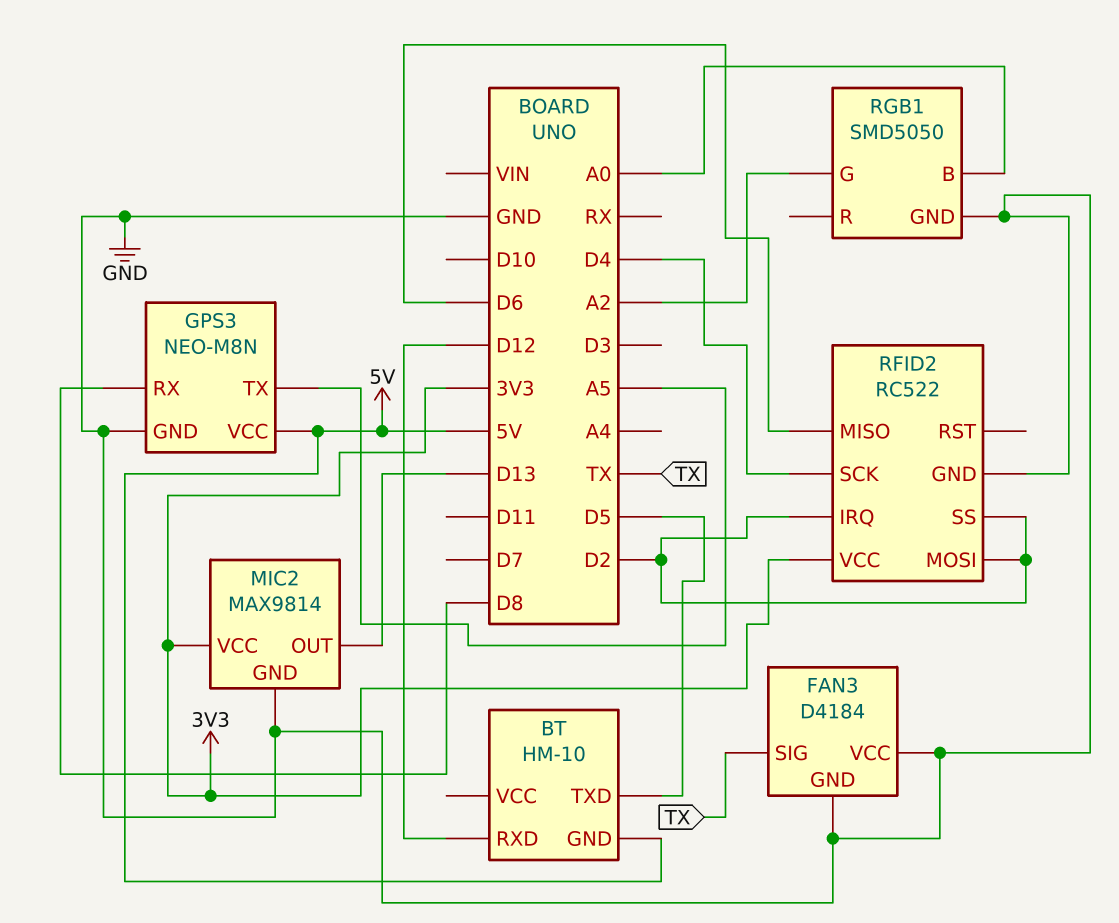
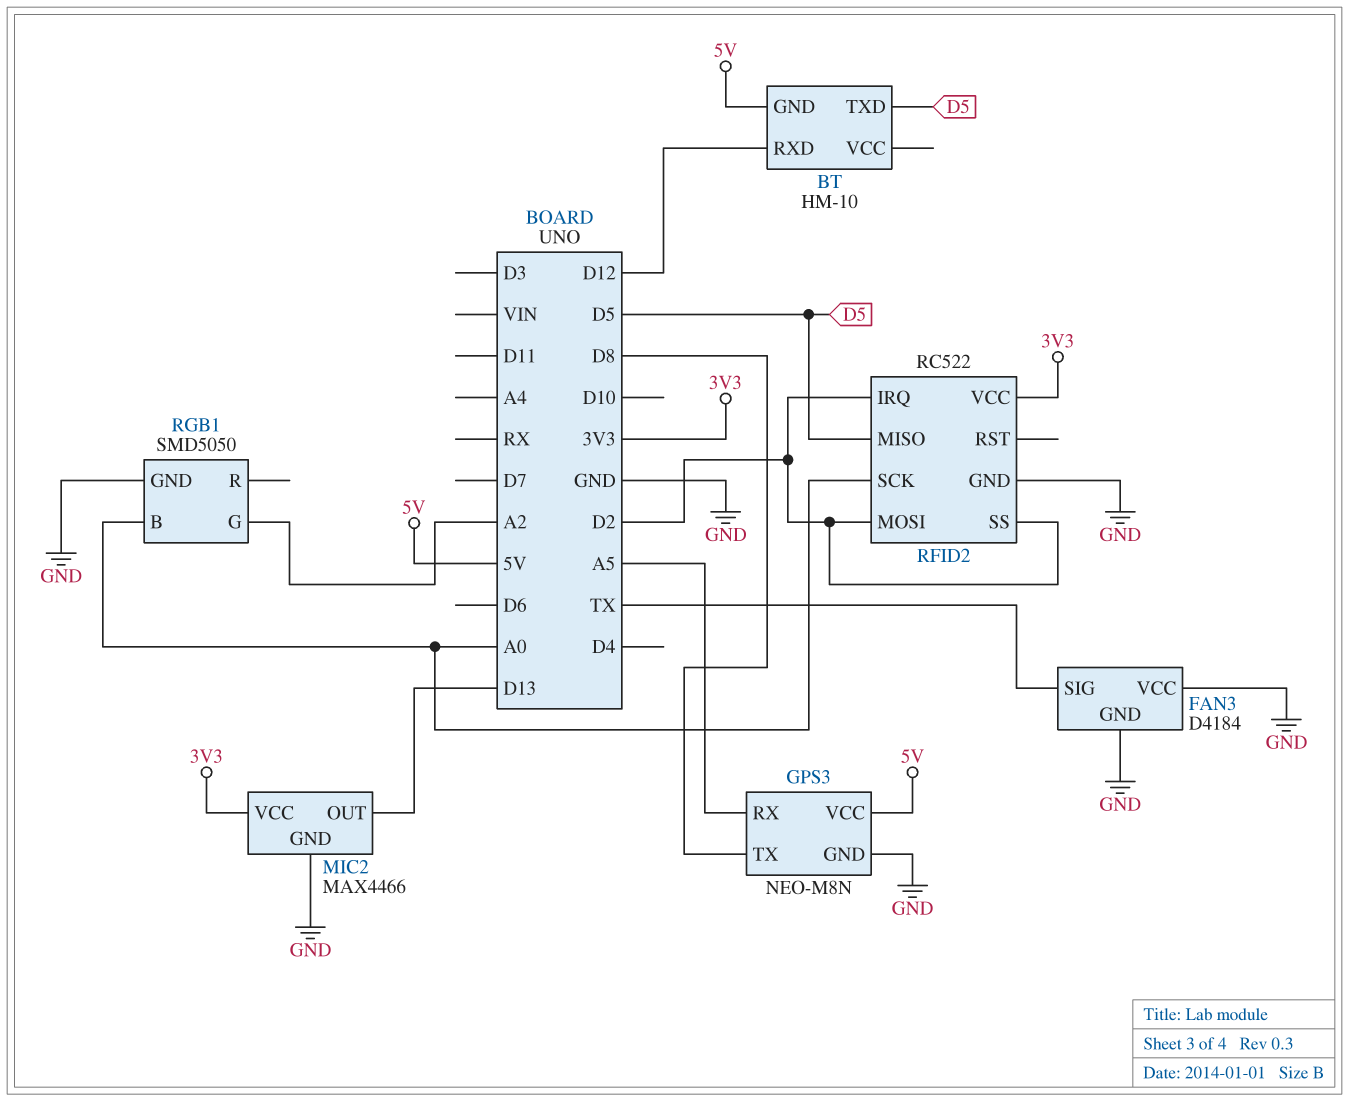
GPS3 pin RX: D8 -> A5
GPS3 pin TX: A5 -> D8
MIC2: MAX9814 -> MAX4466
RFID2 pin MISO: D6 -> D5
RFID2 pin SCK: D4 -> A0

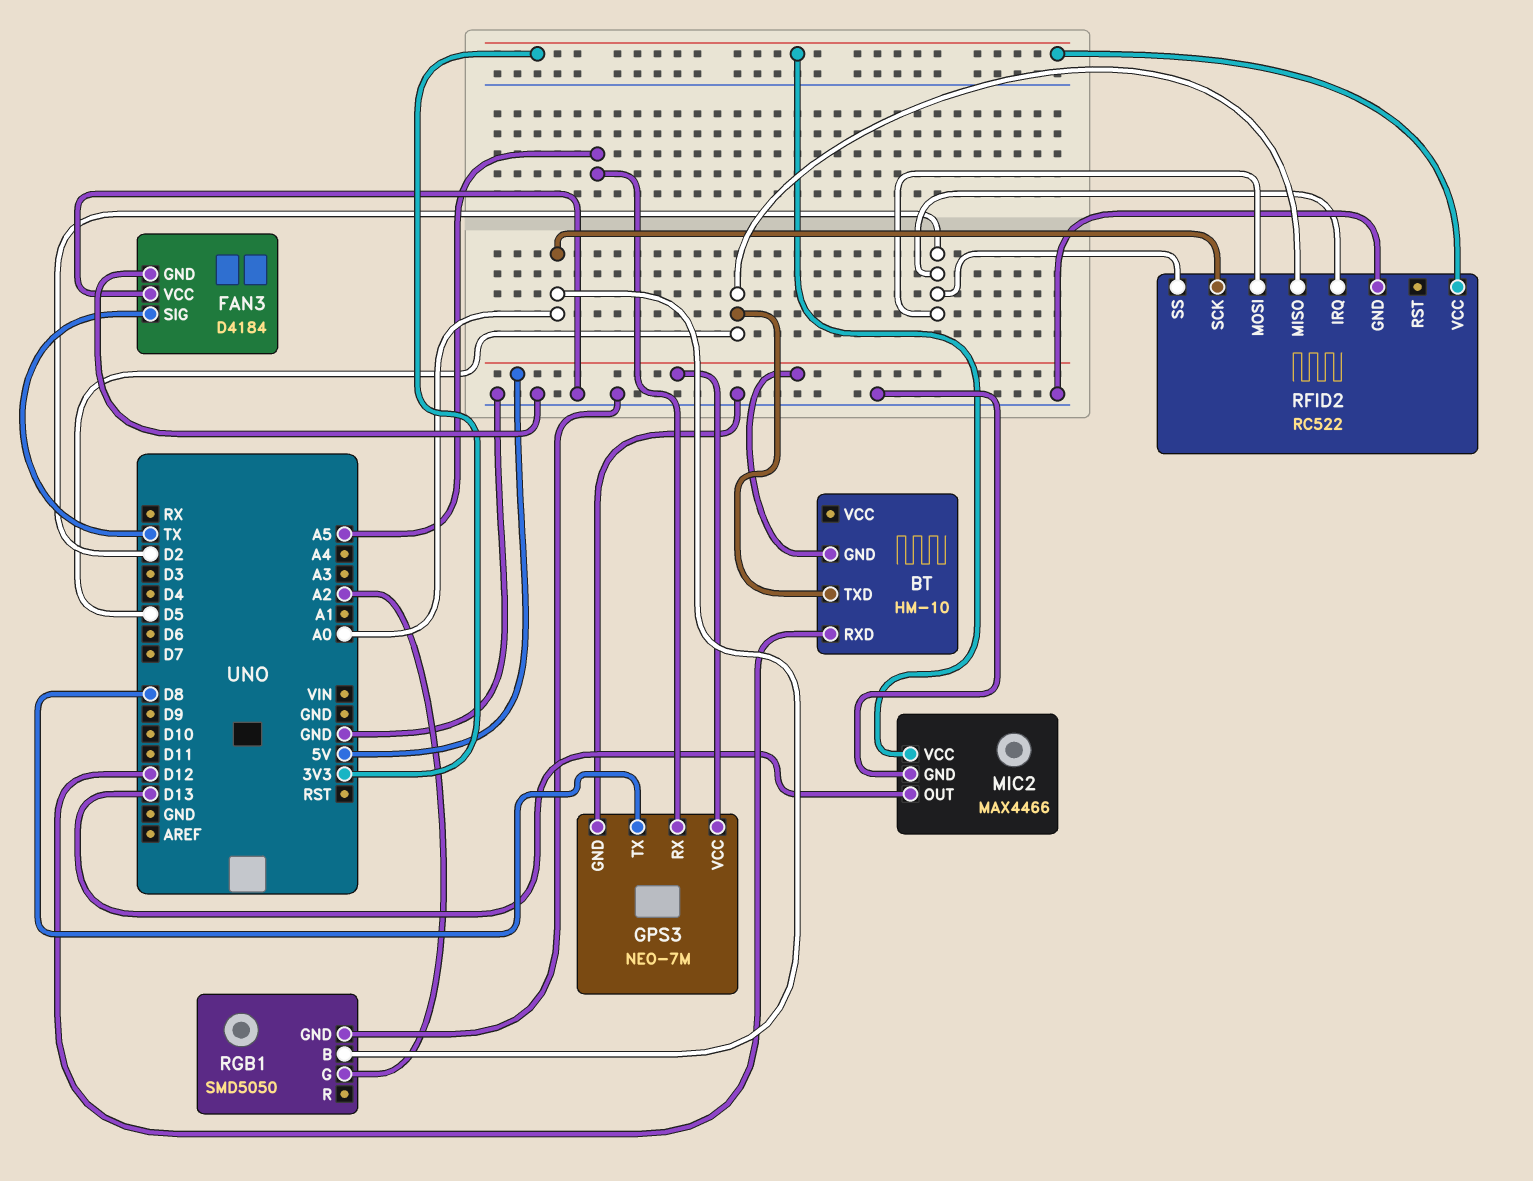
GPS3: NEO-M8N -> NEO-7M

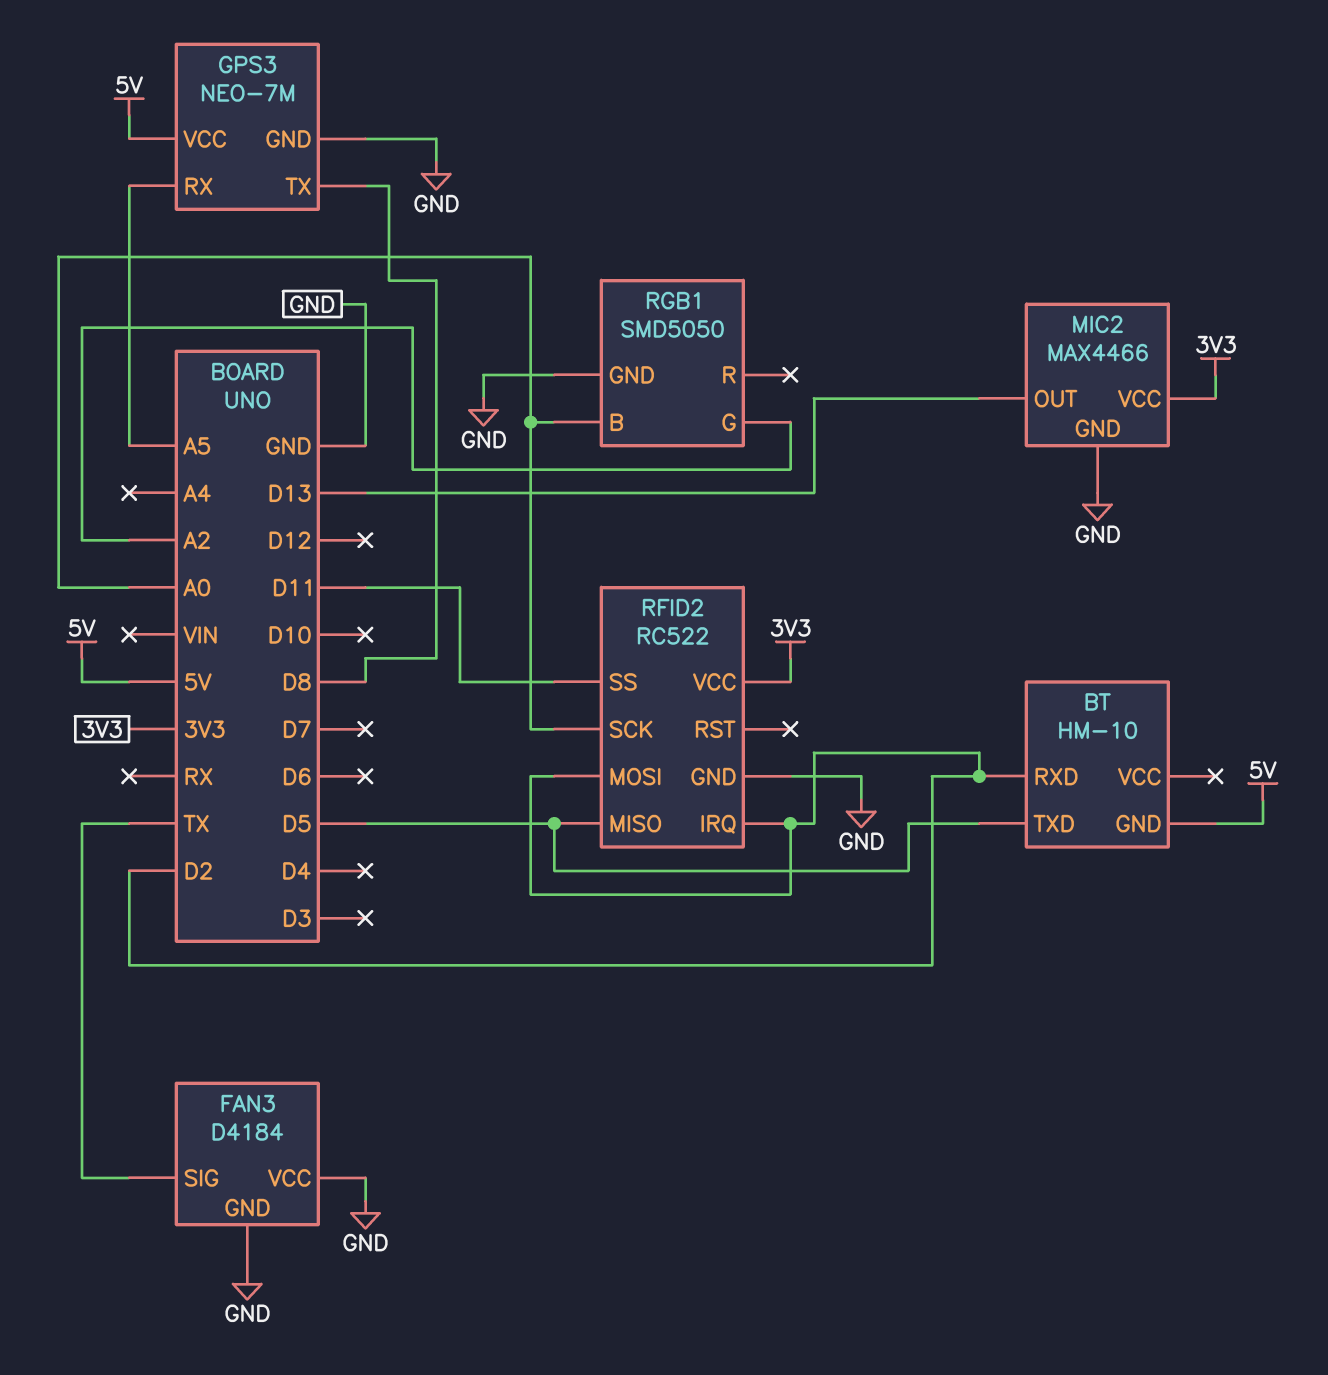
BT pin RXD: D12 -> D2
RFID2 pin SS: D2 -> D11

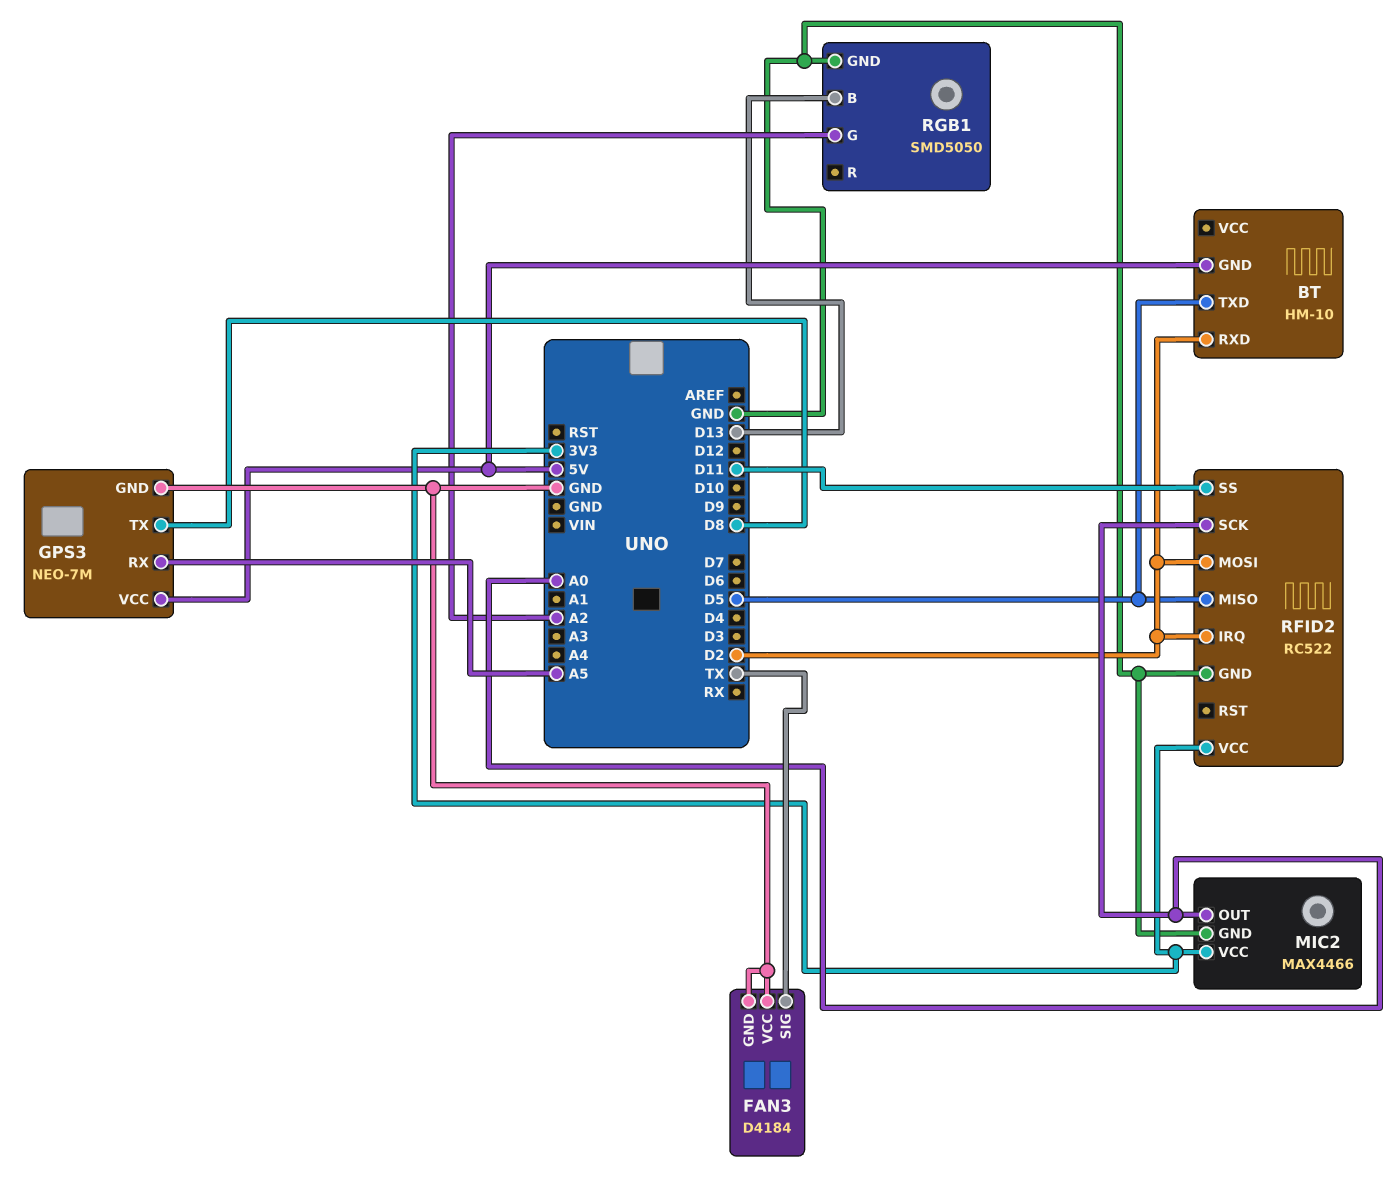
MIC2 pin OUT: D13 -> A0
RGB1 pin B: A0 -> D13

